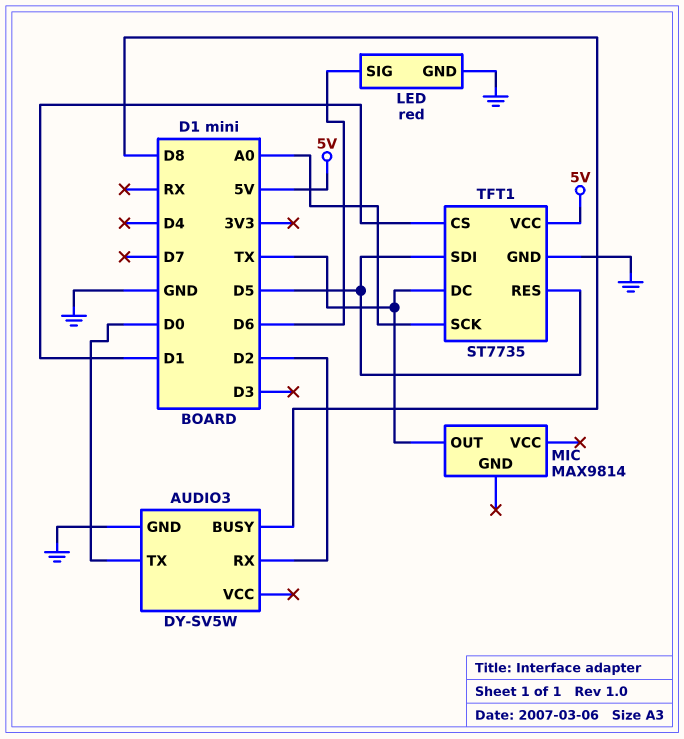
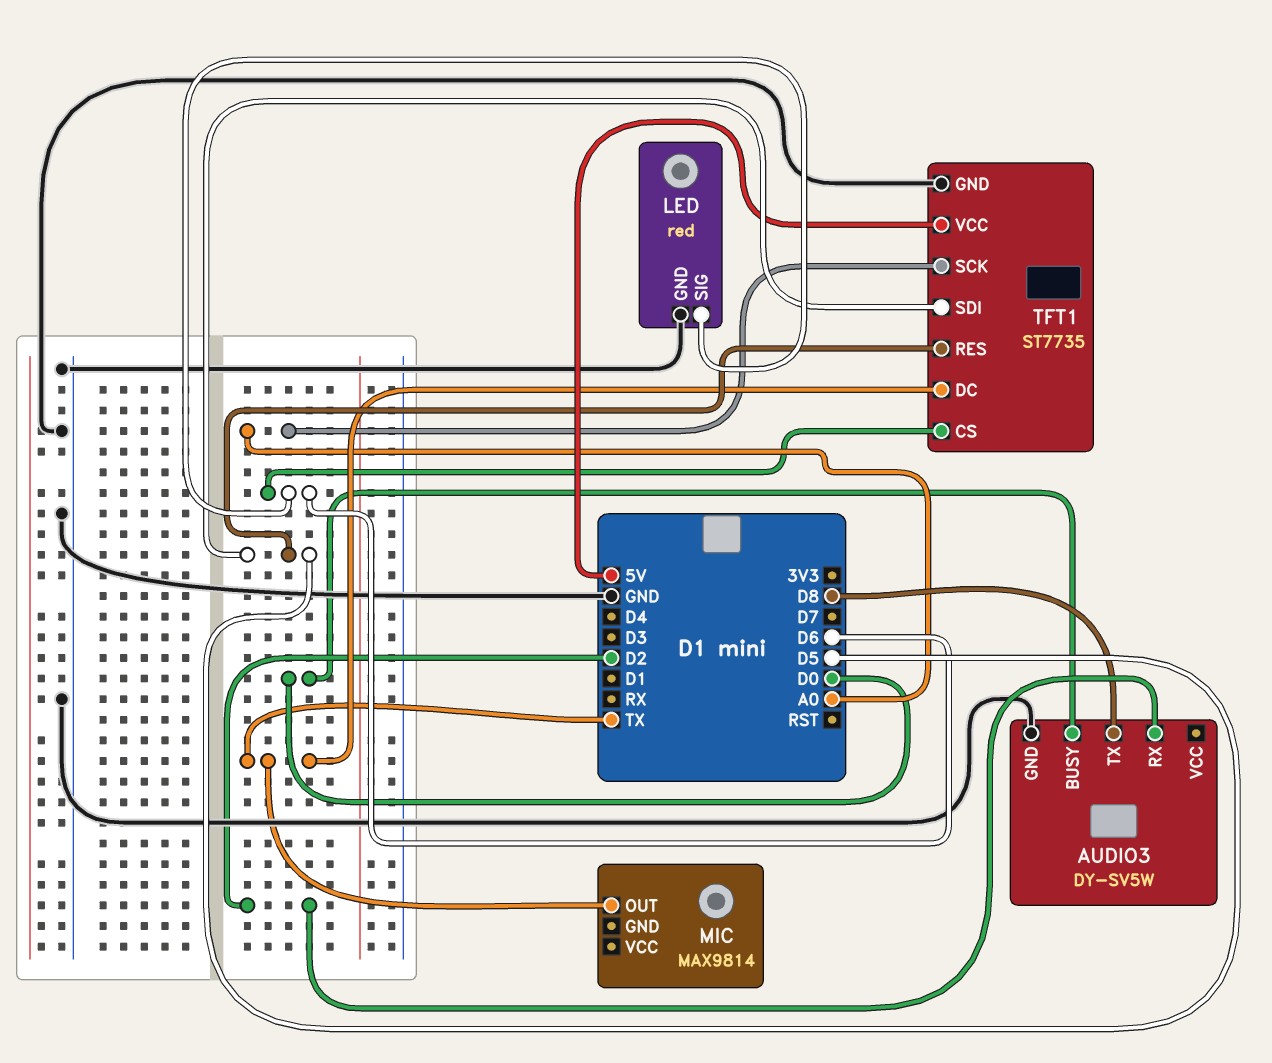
AUDIO3 pin BUSY: D8 -> D0
AUDIO3 pin TX: D0 -> D8
TFT1 pin CS: D1 -> D6

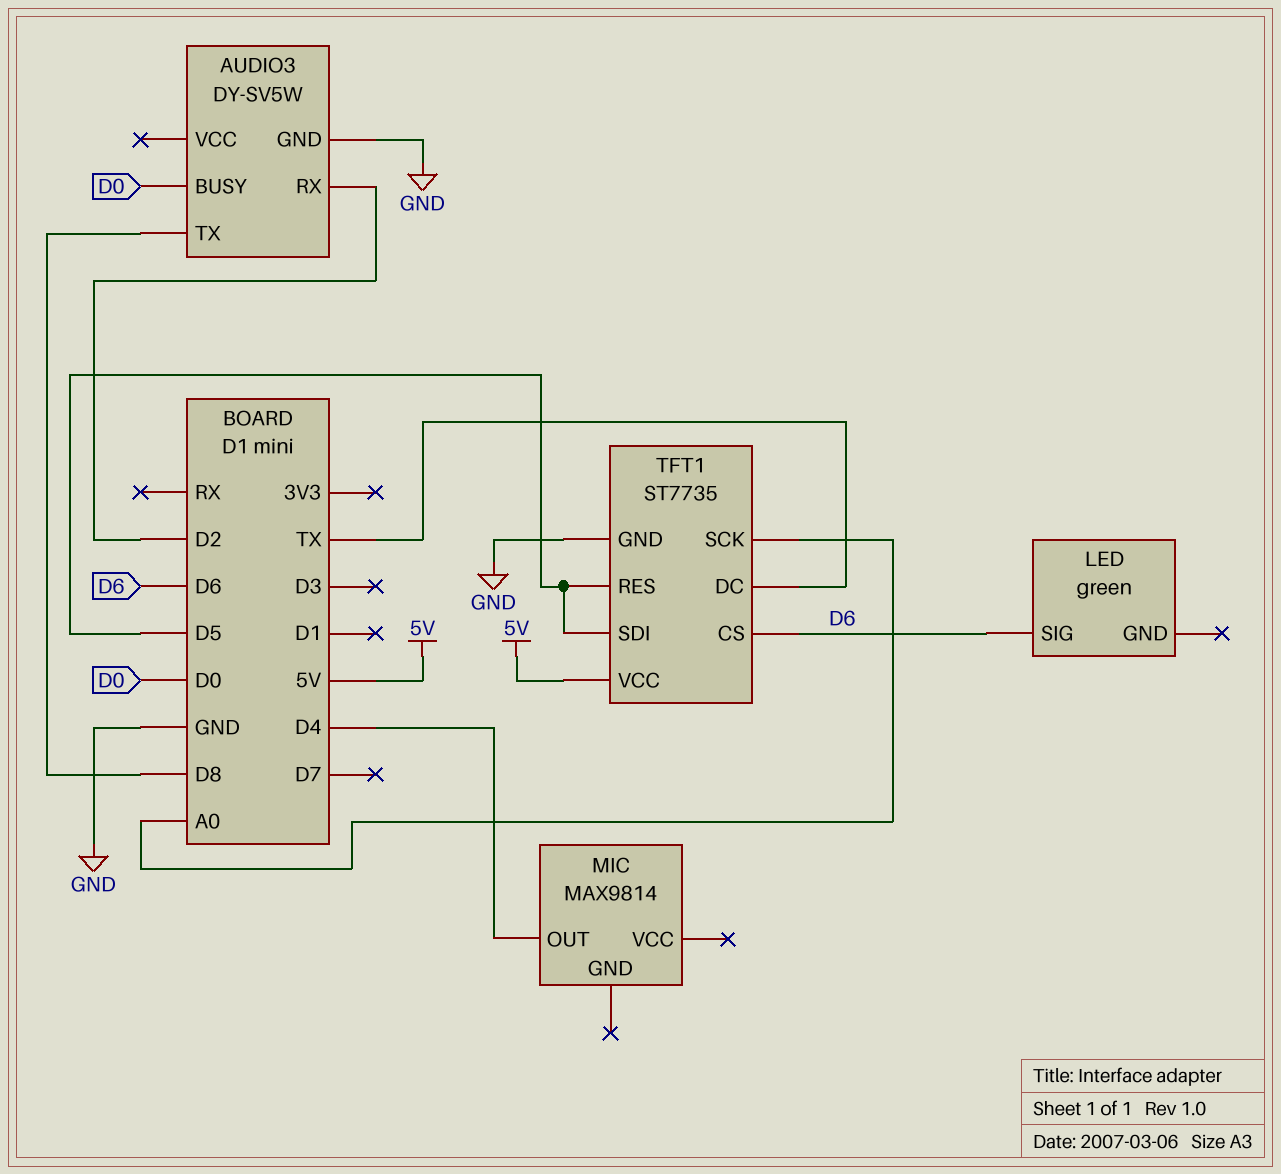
LED: red -> green
LED pin GND: GND -> none
MIC pin OUT: TX -> D4

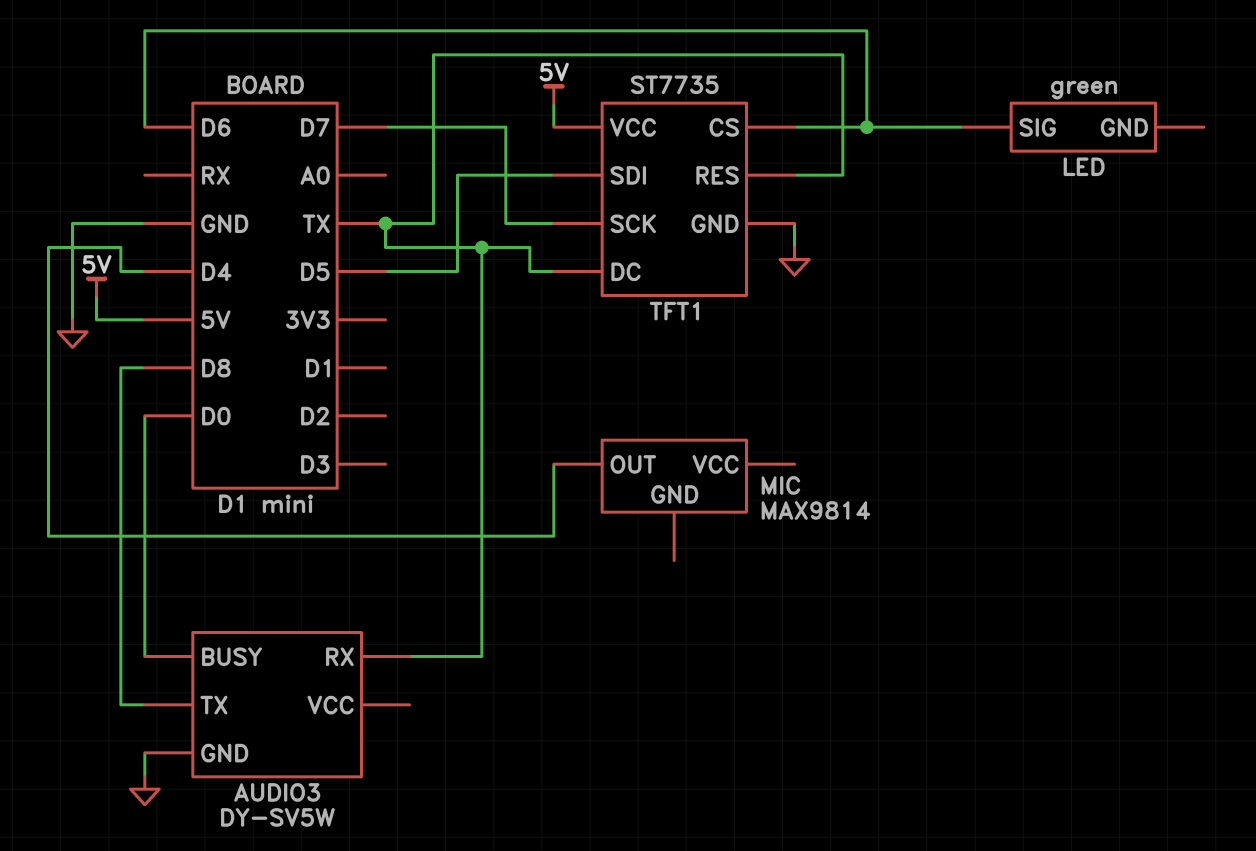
AUDIO3 pin RX: D2 -> TX
TFT1 pin RES: D5 -> TX
TFT1 pin SCK: A0 -> D7

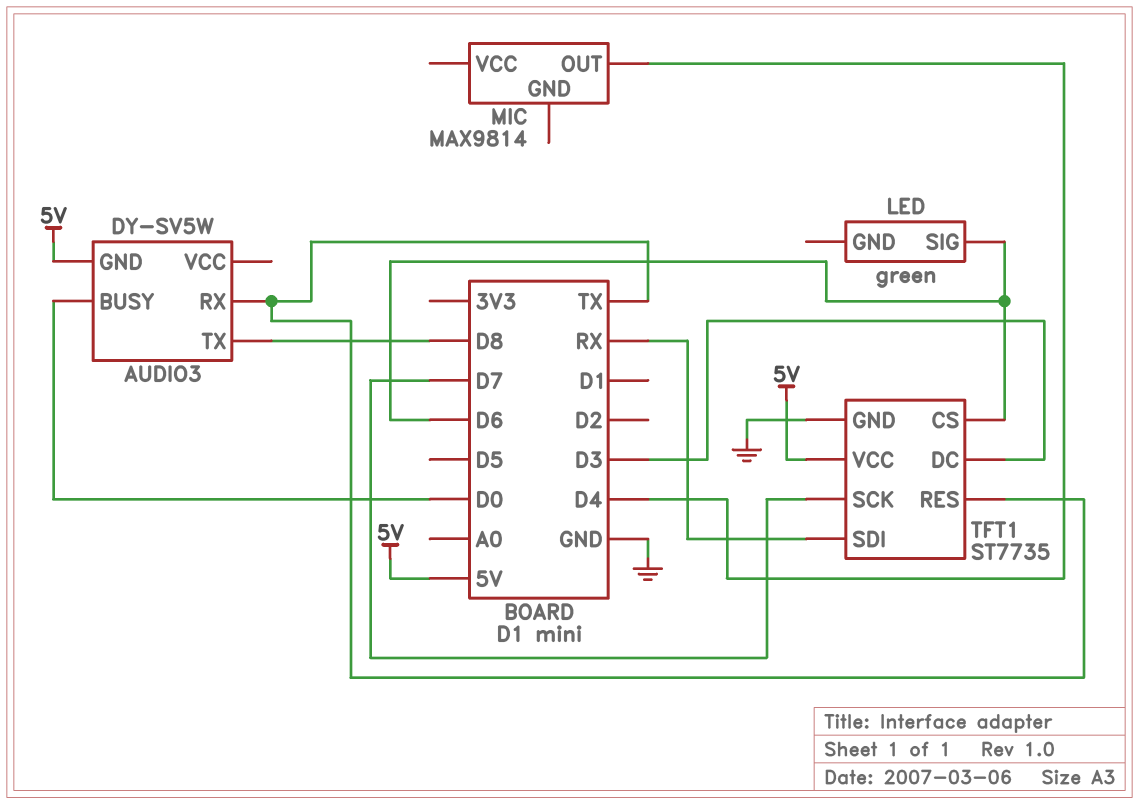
AUDIO3 pin GND: GND -> 5V
TFT1 pin DC: TX -> D3
TFT1 pin SDI: D5 -> RX

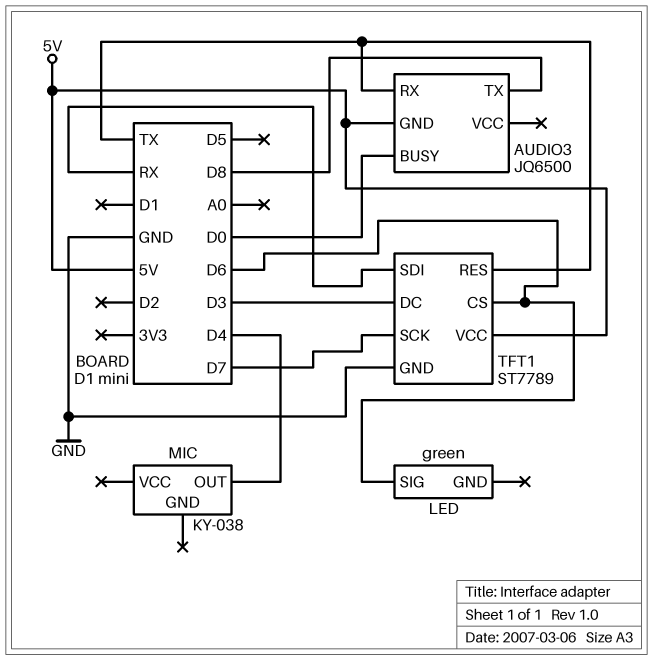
AUDIO3: DY-SV5W -> JQ6500
MIC: MAX9814 -> KY-038
TFT1: ST7735 -> ST7789

